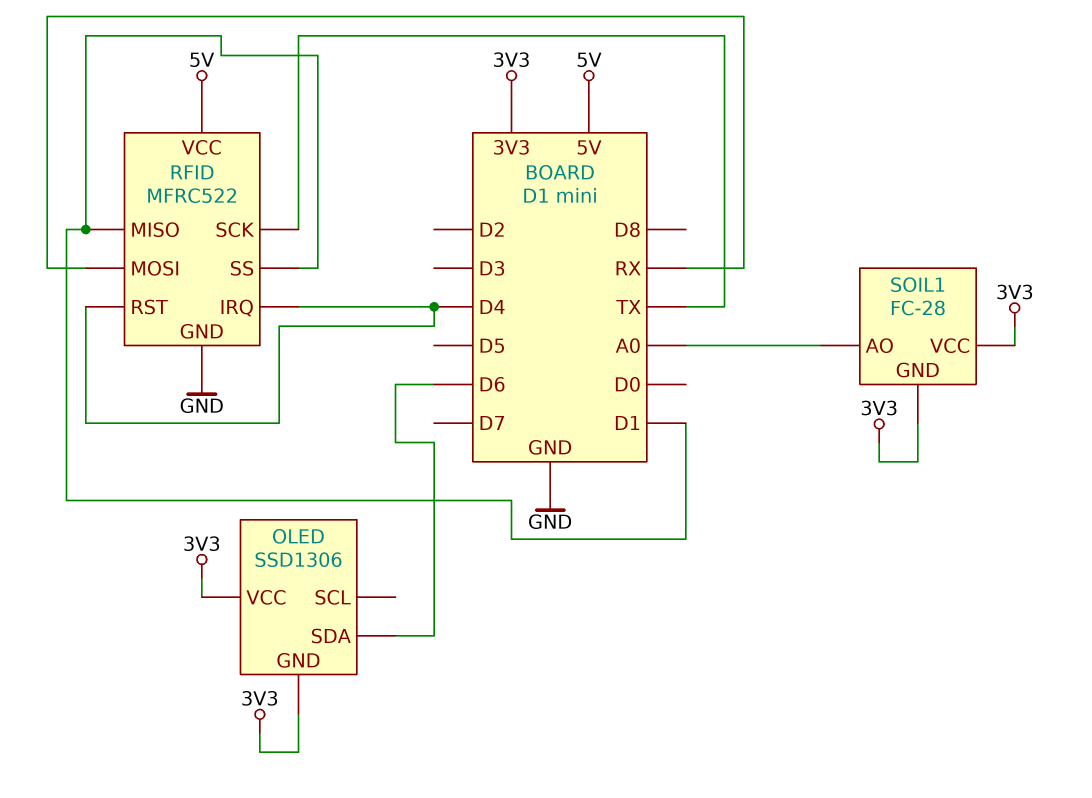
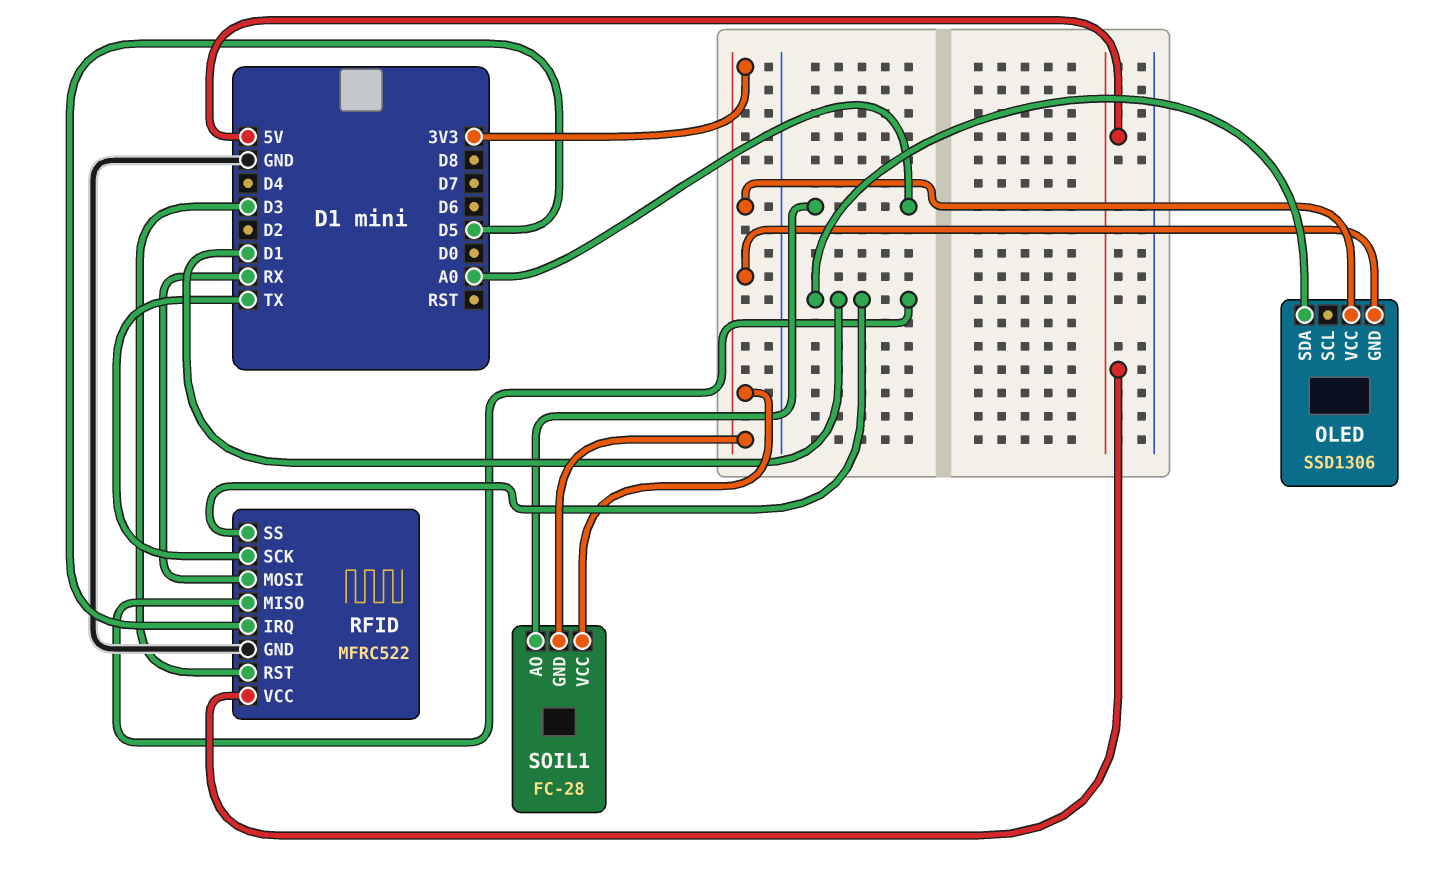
OLED pin SDA: D6 -> D1
RFID pin IRQ: D4 -> D5
RFID pin RST: D4 -> D3

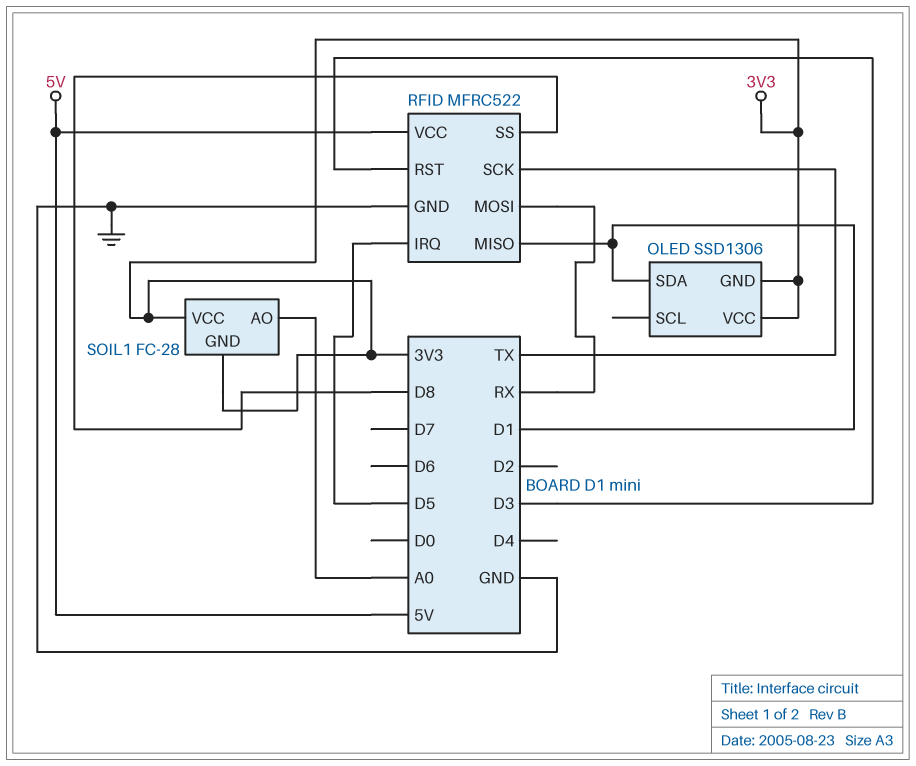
RFID pin SS: D1 -> D8

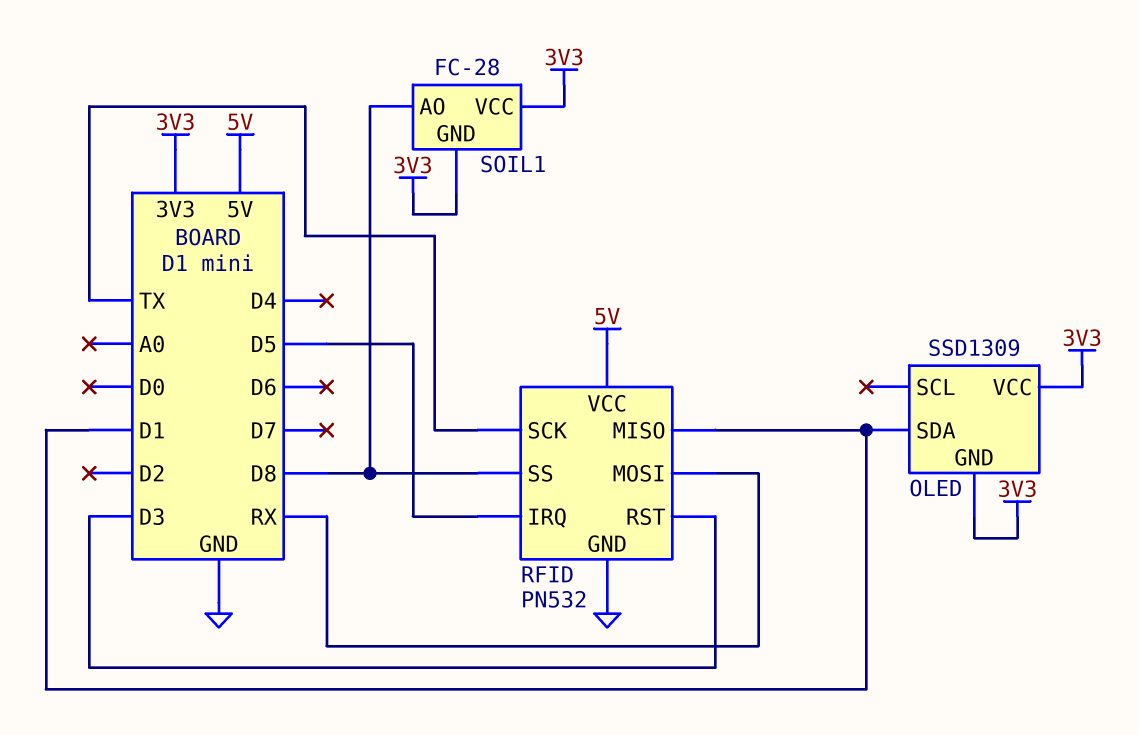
OLED: SSD1306 -> SSD1309
RFID: MFRC522 -> PN532
SOIL1 pin AO: A0 -> D8

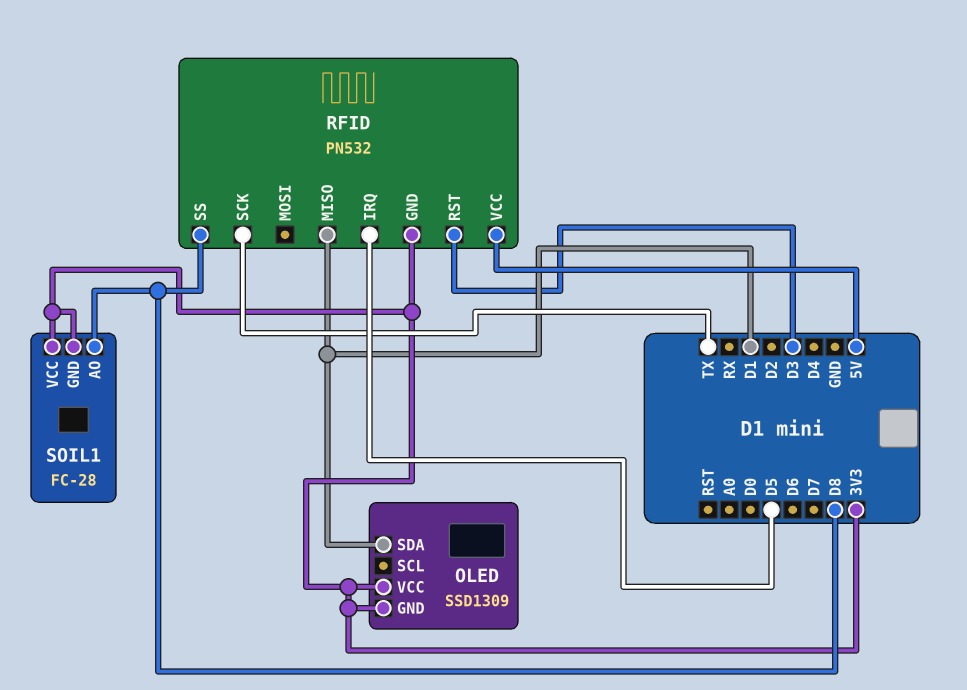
RFID pin GND: GND -> 3V3
RFID pin MOSI: RX -> none

